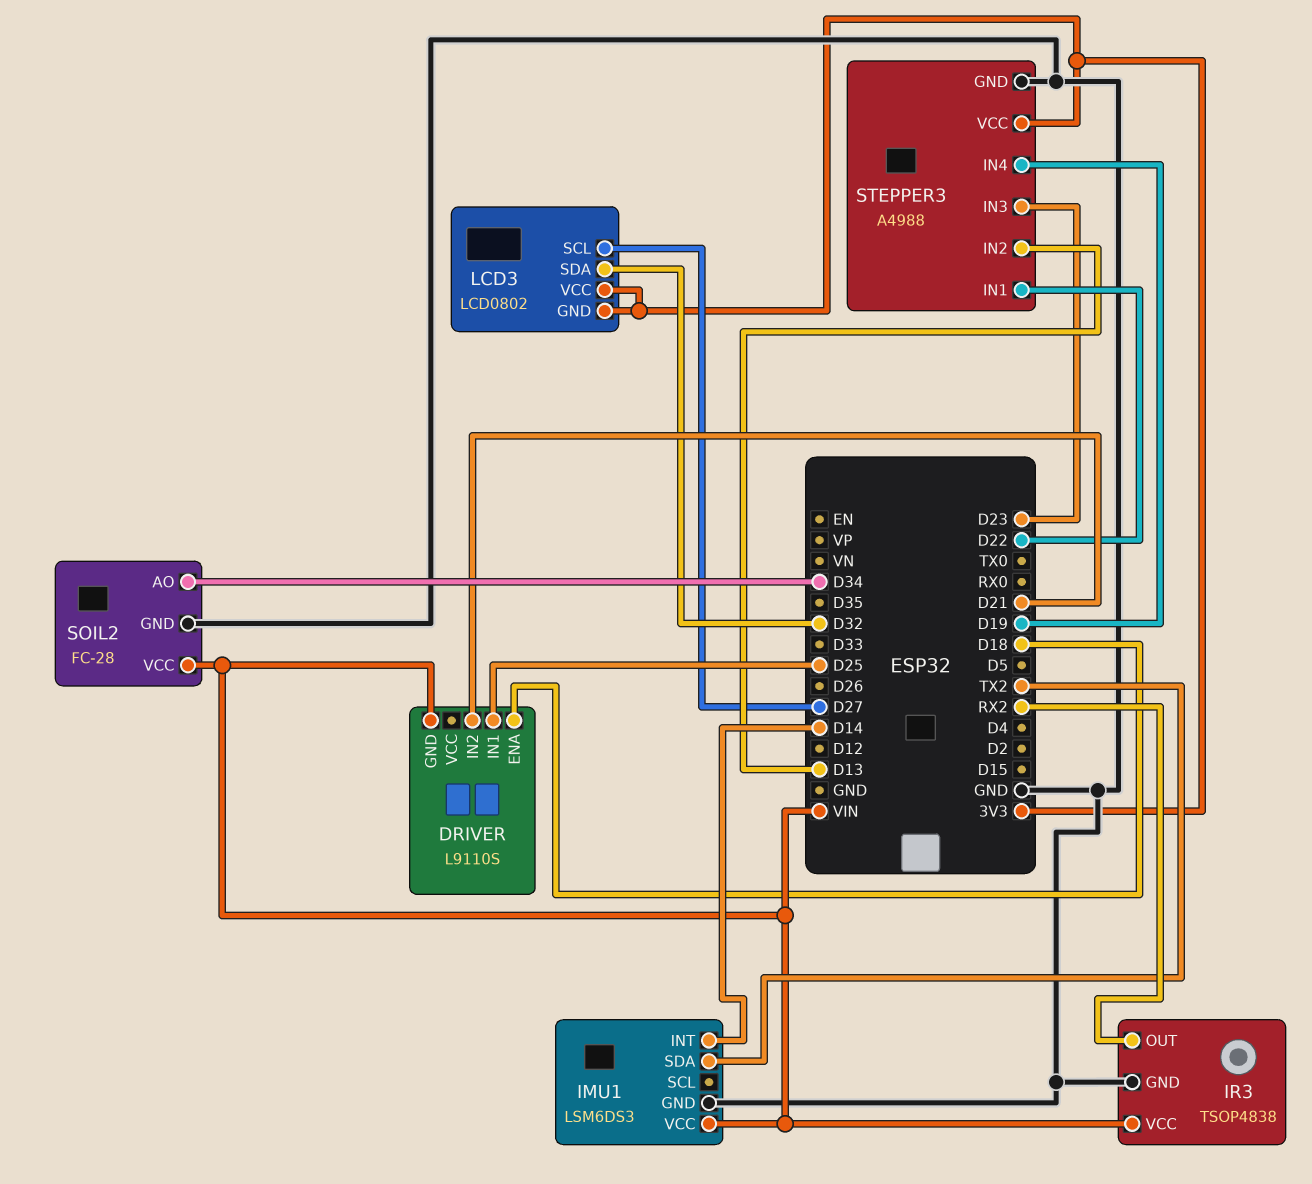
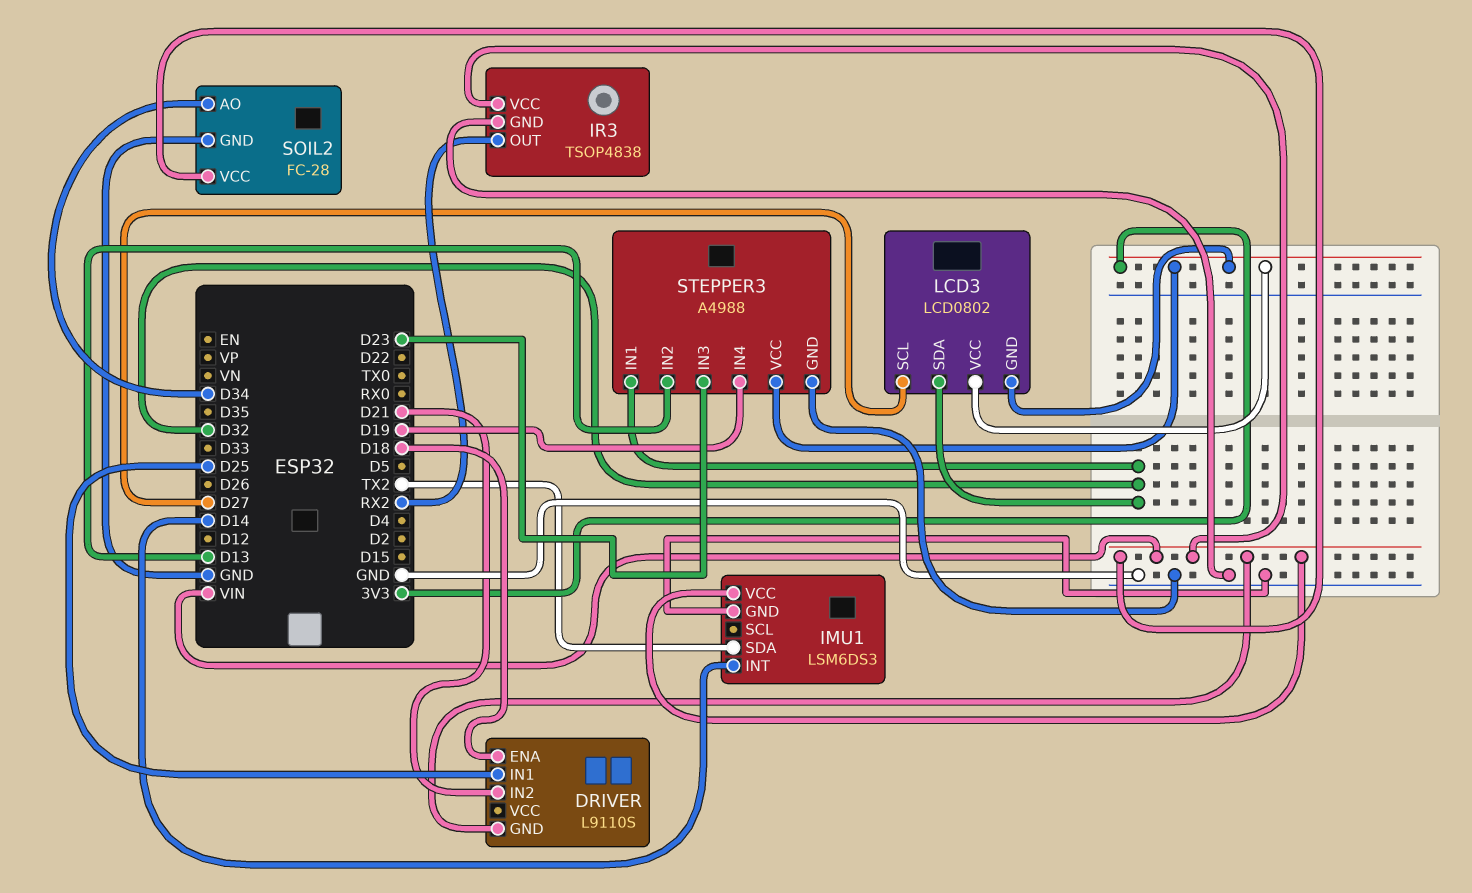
STEPPER3 pin IN1: D22 -> D32

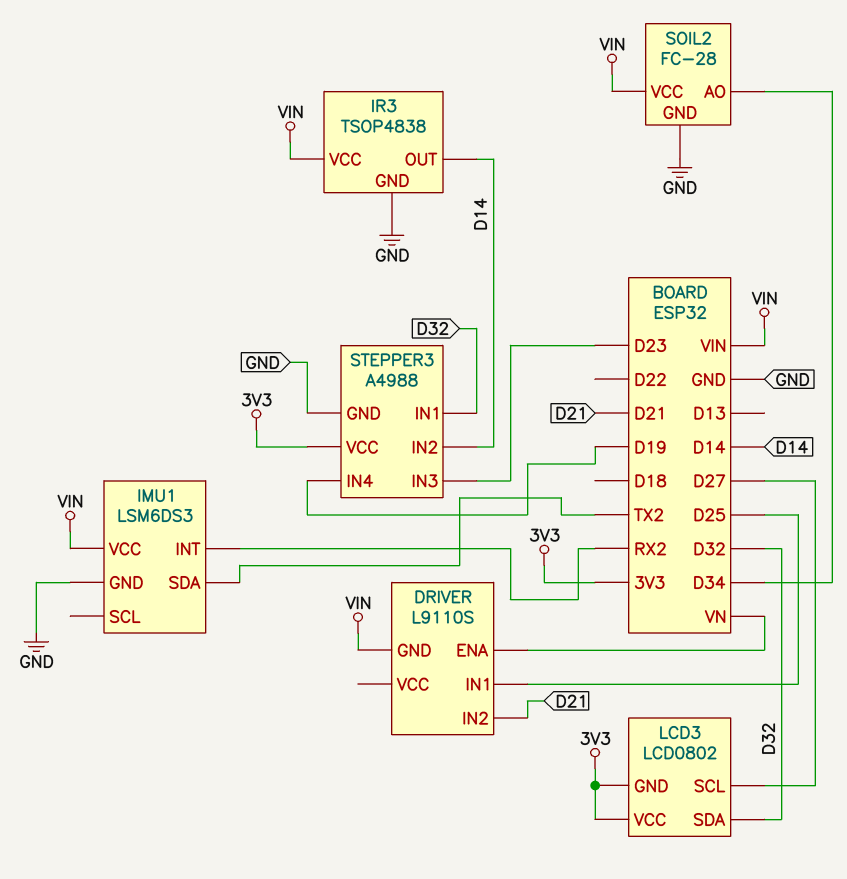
DRIVER pin ENA: D18 -> VN
IMU1 pin INT: D14 -> RX2
IR3 pin OUT: RX2 -> D14
STEPPER3 pin IN2: D13 -> D14

